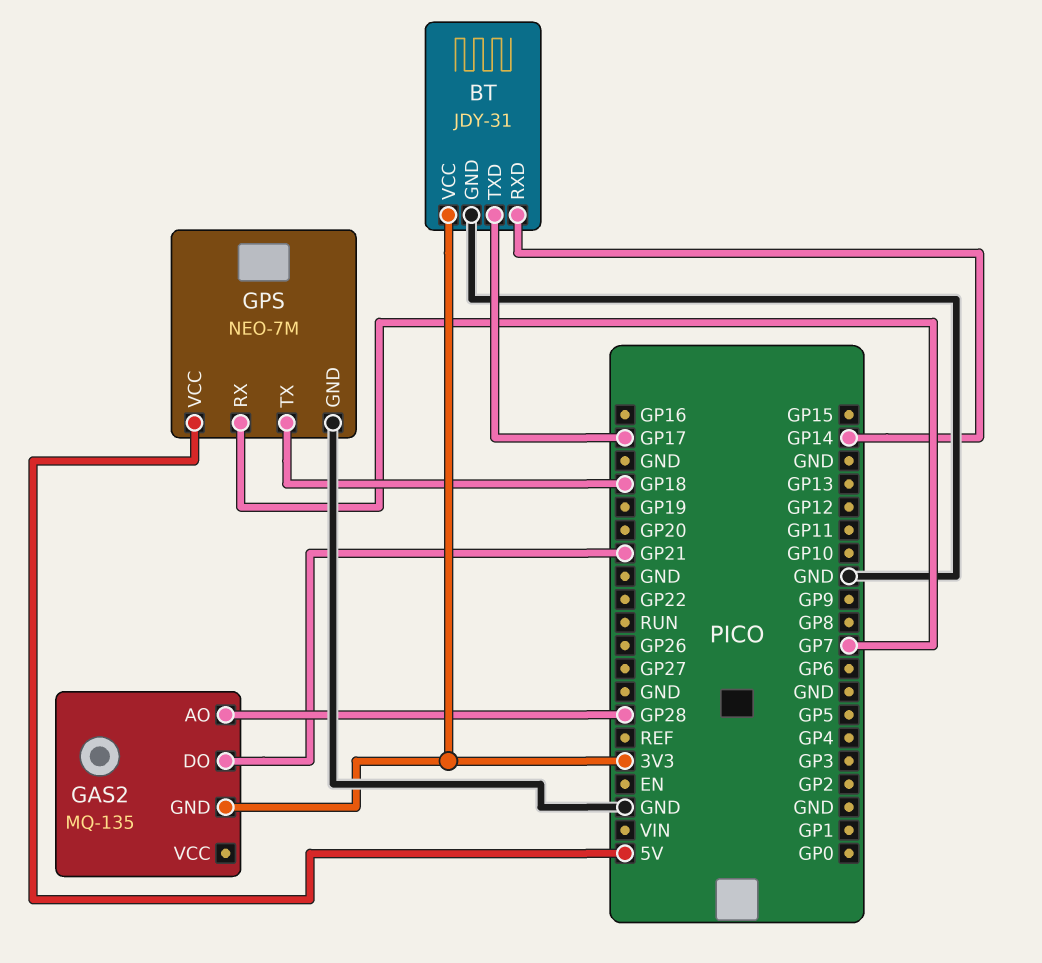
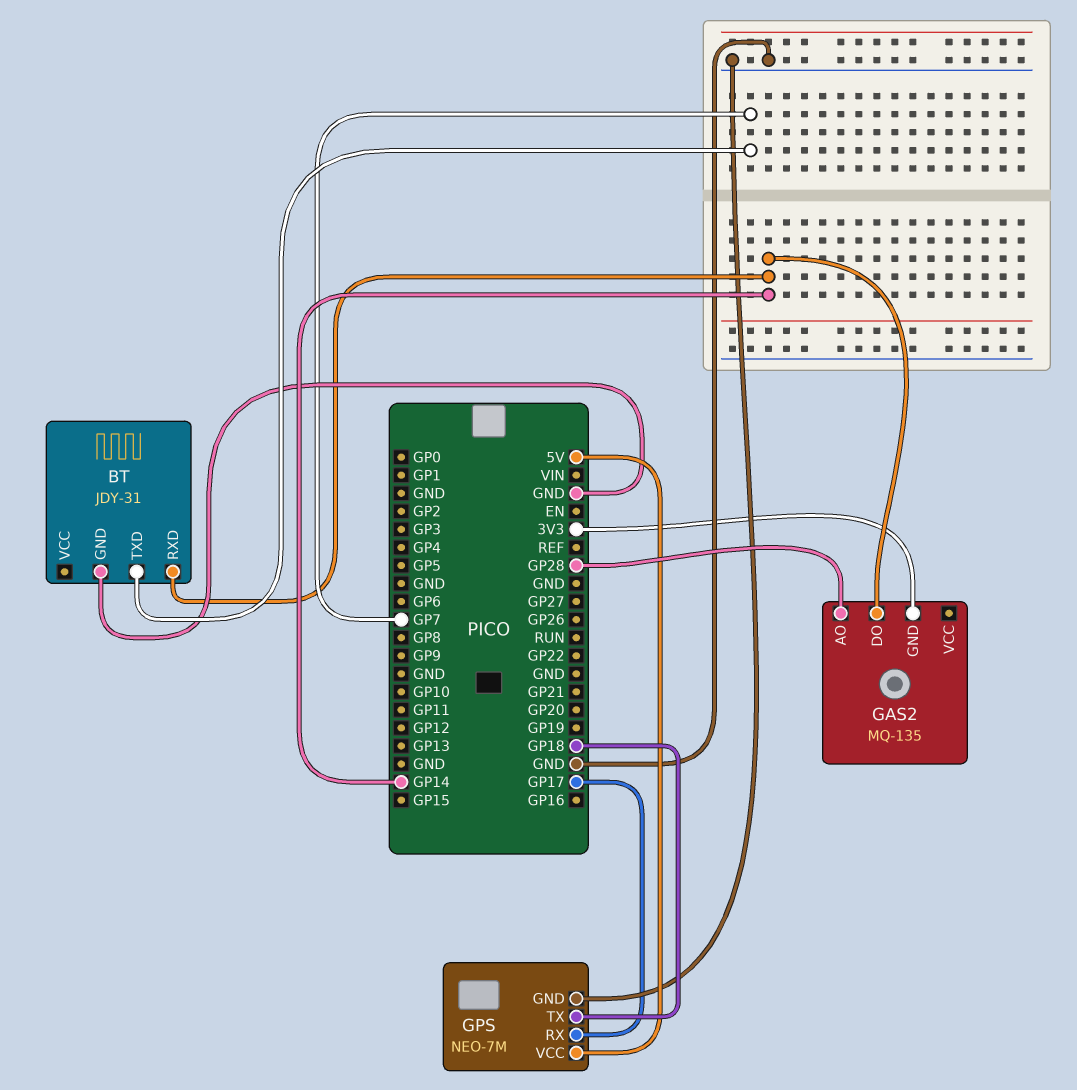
BT pin TXD: GP17 -> GP7
BT pin VCC: 3V3 -> none
GAS2 pin DO: GP21 -> GP14
GPS pin RX: GP7 -> GP17

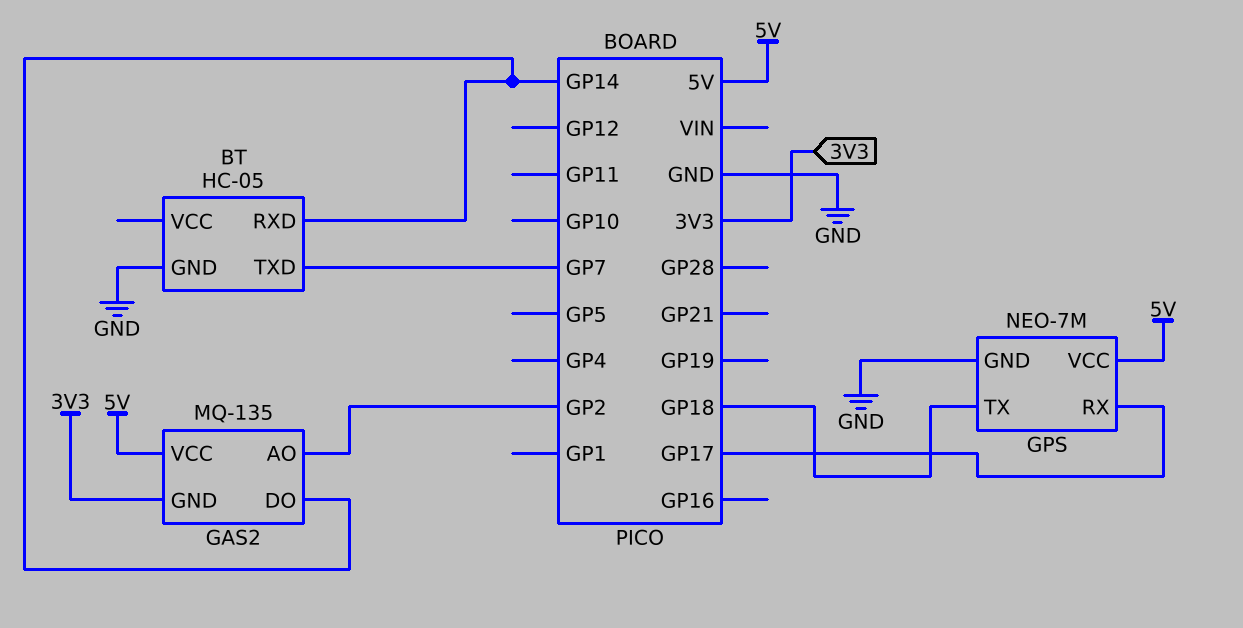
BT: JDY-31 -> HC-05
GAS2 pin AO: GP28 -> GP2
GAS2 pin VCC: none -> 5V

